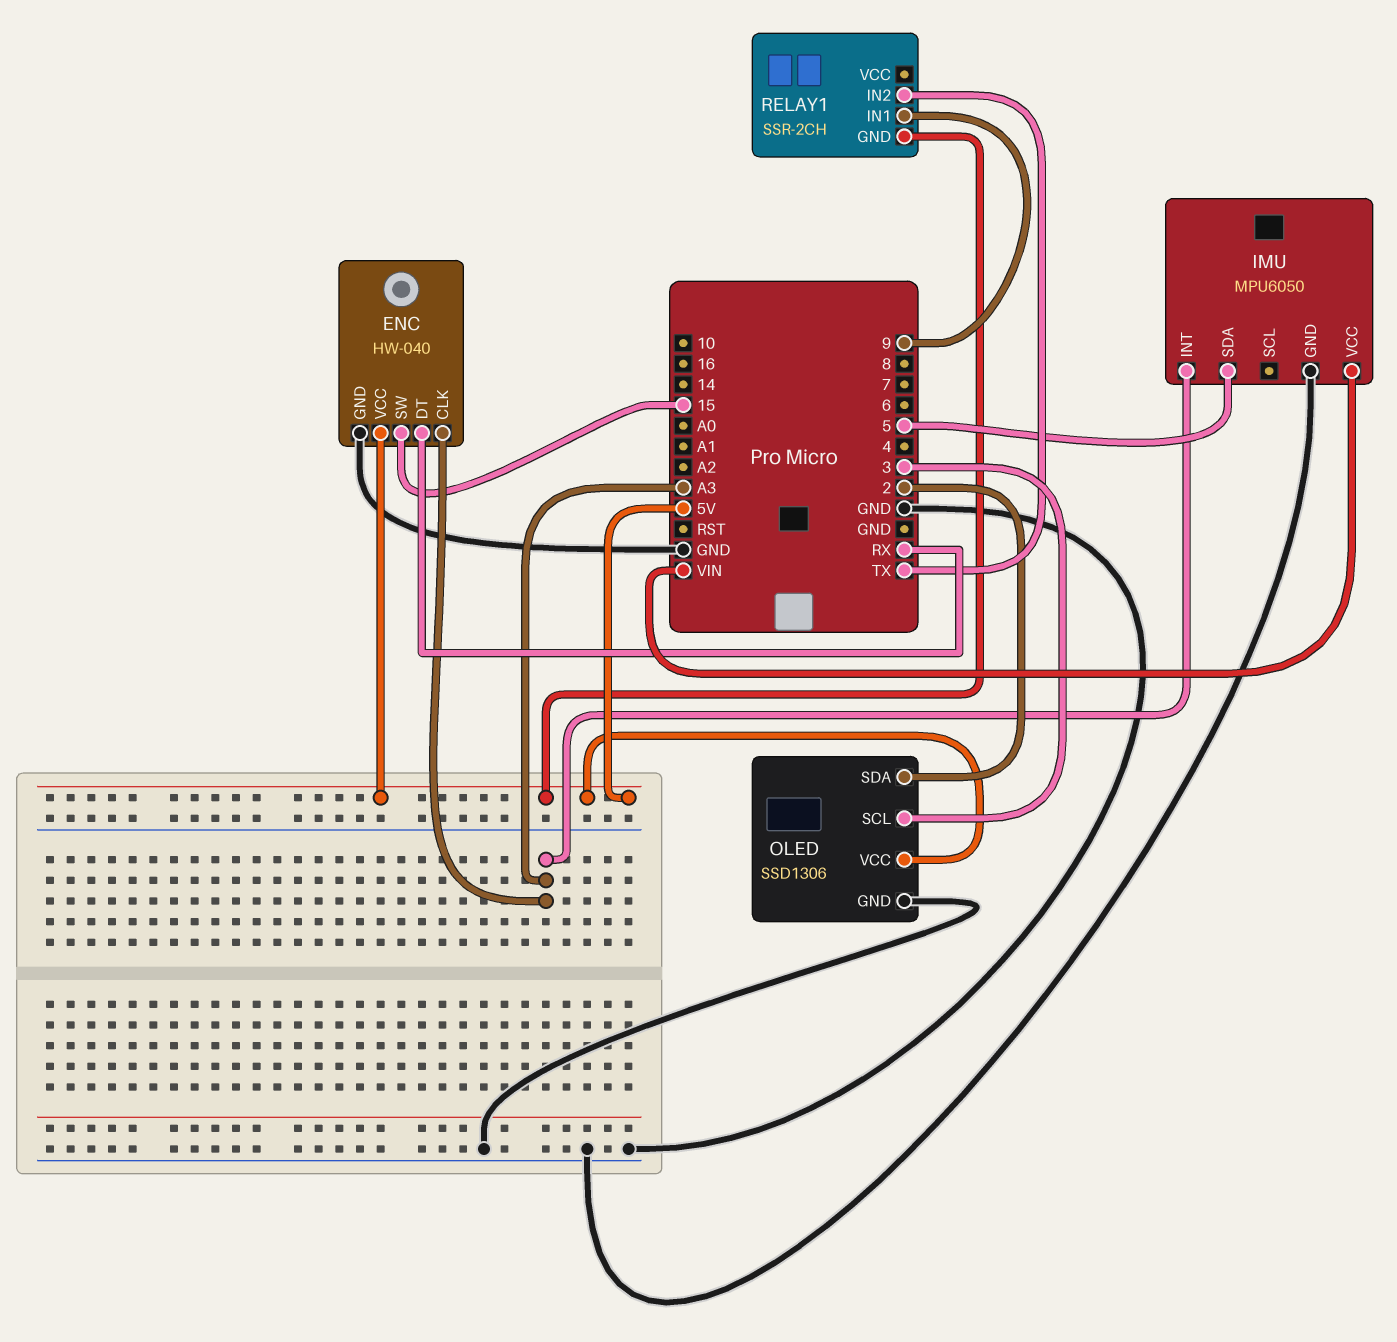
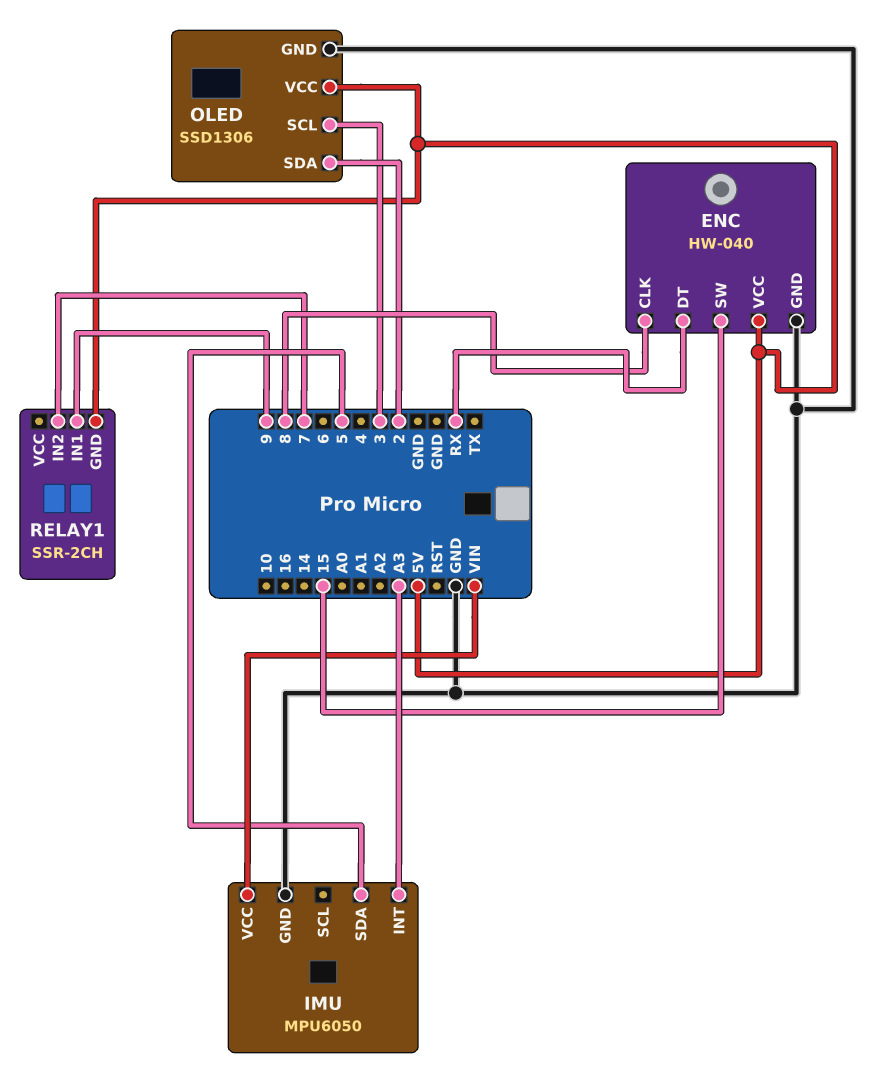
ENC pin CLK: A3 -> 8
RELAY1 pin IN2: TX -> 7

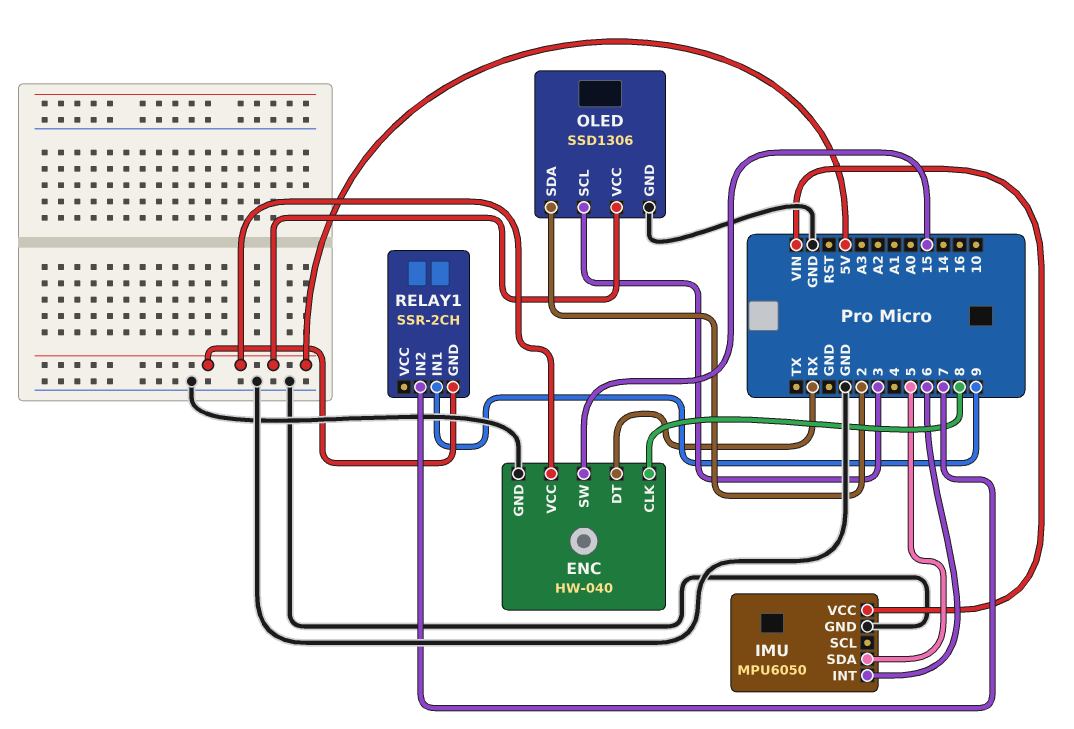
IMU pin INT: A3 -> 6

